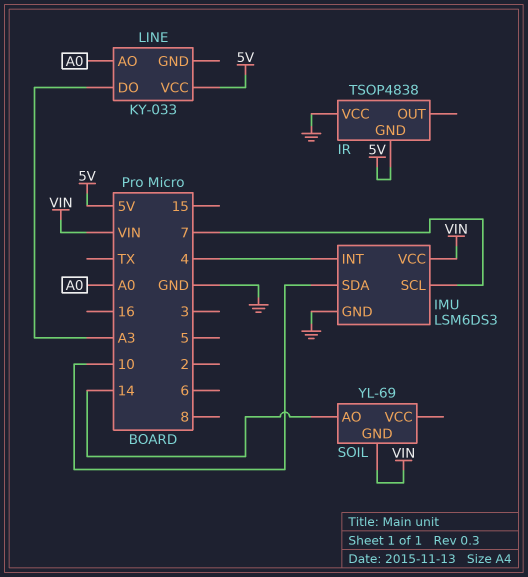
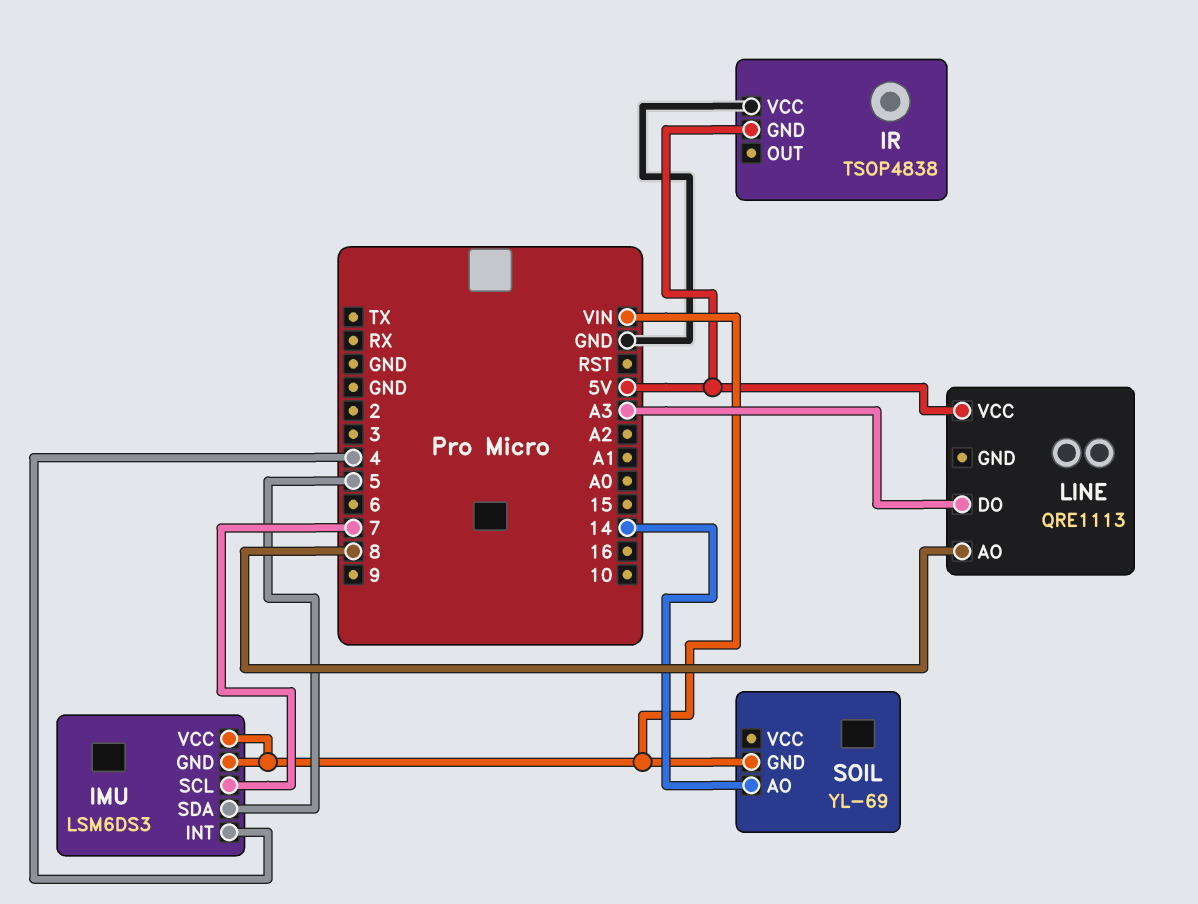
IMU pin GND: GND -> VIN
IMU pin SDA: 10 -> 5
LINE: KY-033 -> QRE1113
LINE pin AO: A0 -> 8

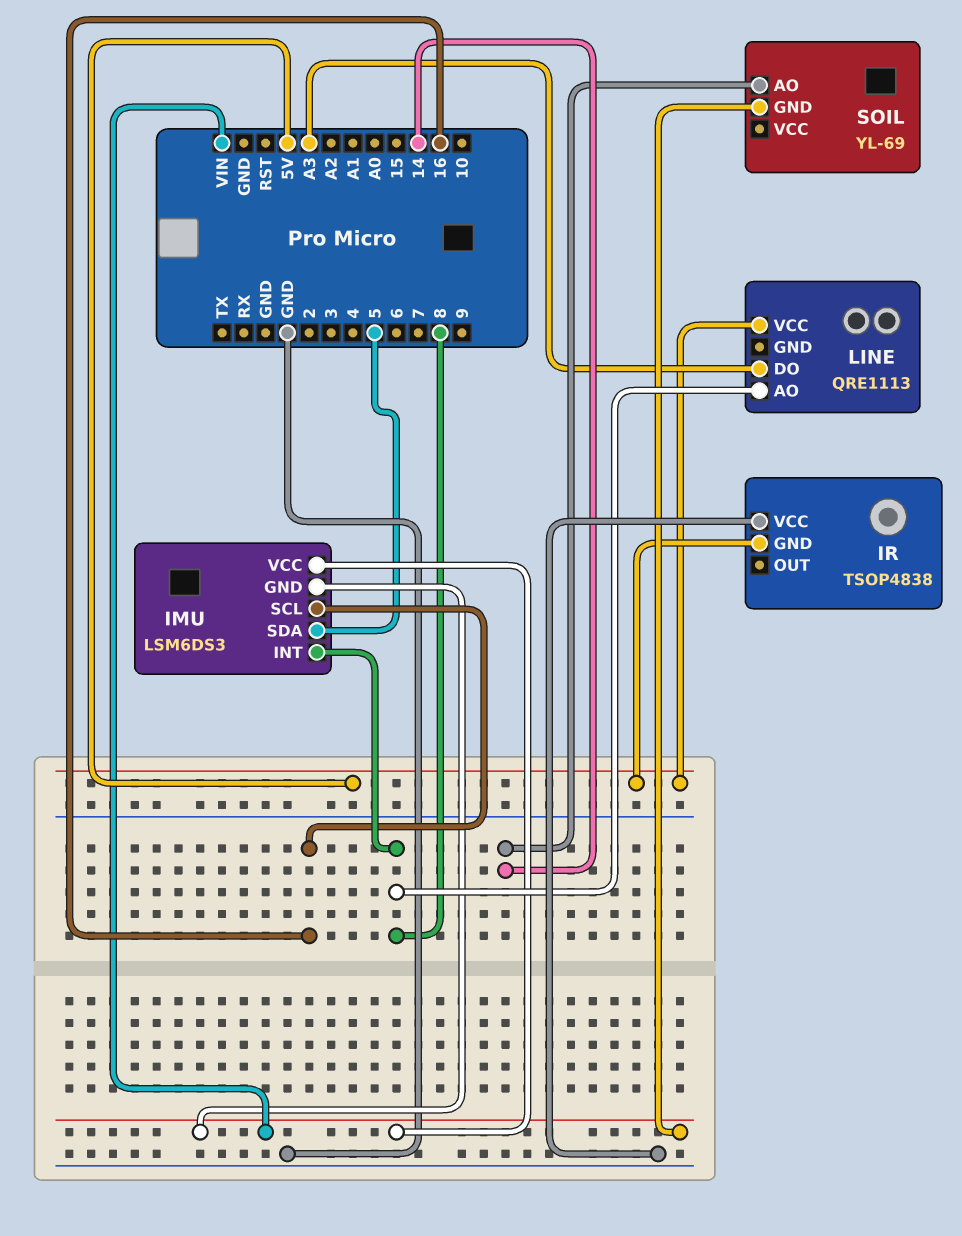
IMU pin INT: 4 -> 8
IMU pin SCL: 7 -> 16

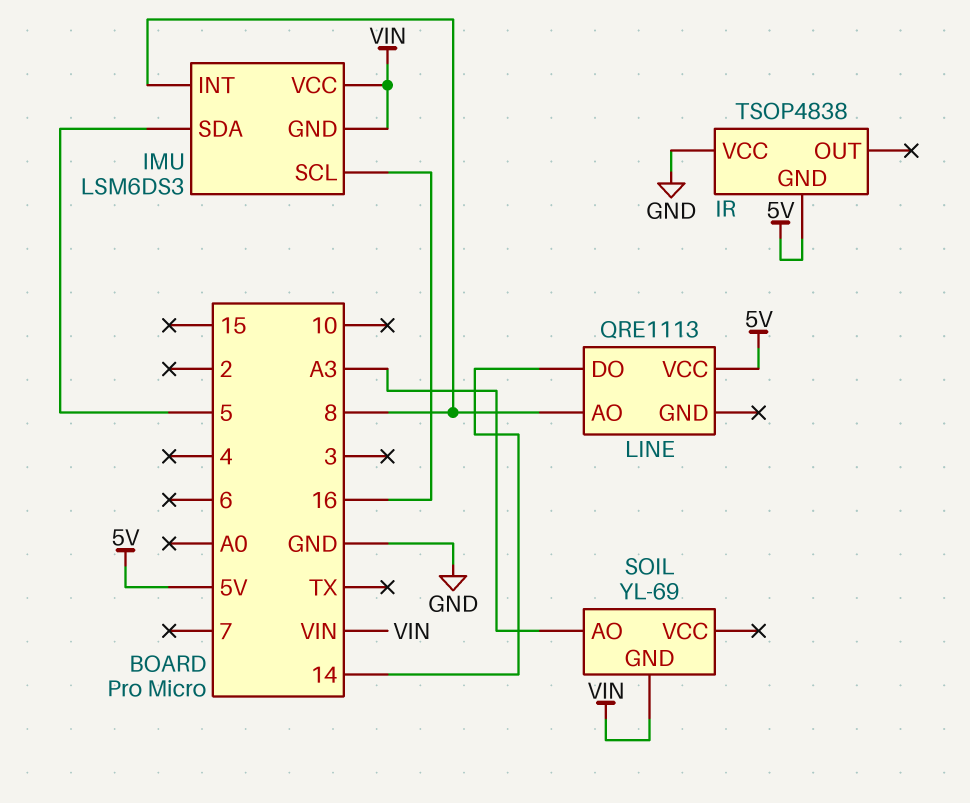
LINE pin DO: A3 -> 14
SOIL pin AO: 14 -> A3

